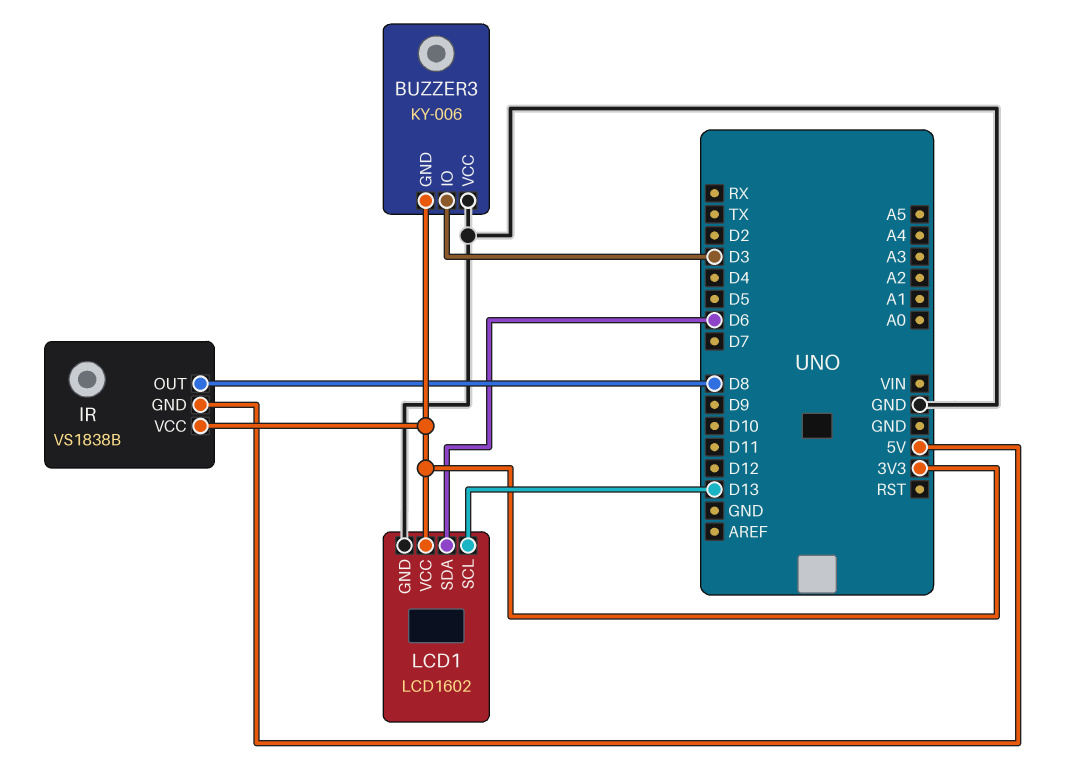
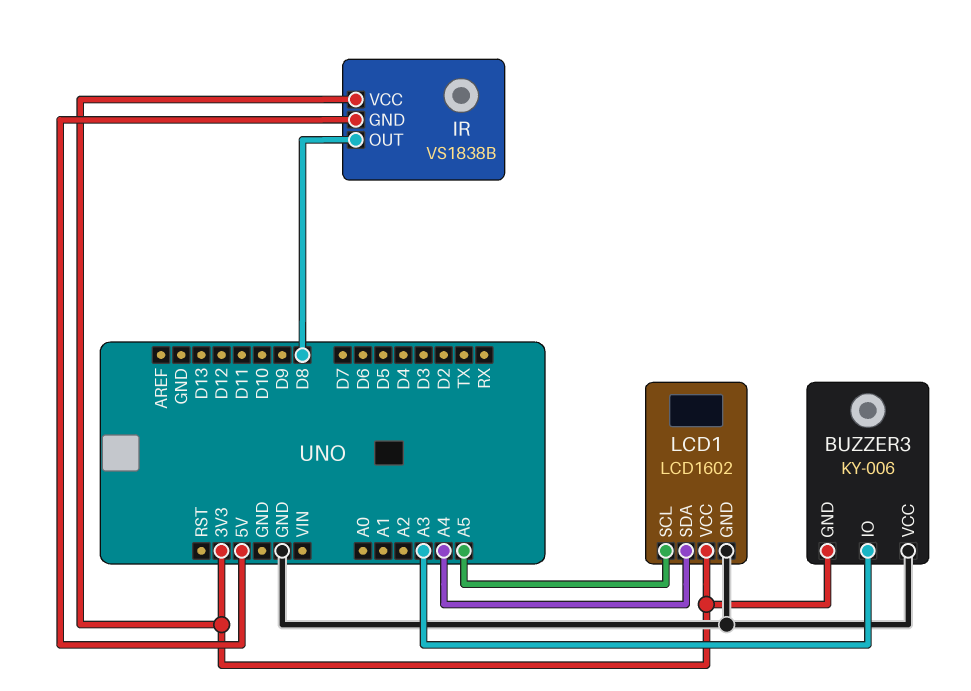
BUZZER3 pin IO: D3 -> A3
LCD1 pin SCL: D13 -> A5
LCD1 pin SDA: D6 -> A4

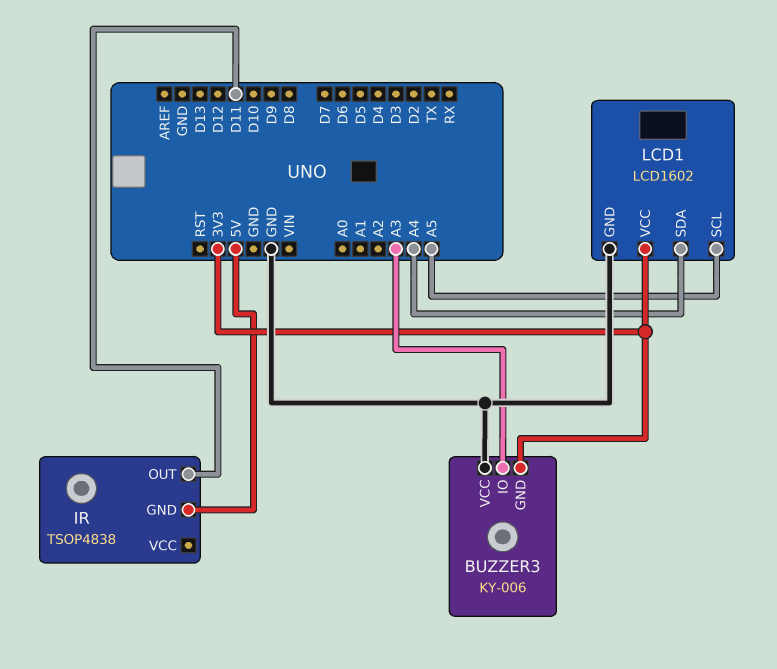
IR: VS1838B -> TSOP4838
IR pin OUT: D8 -> D11
IR pin VCC: 3V3 -> none

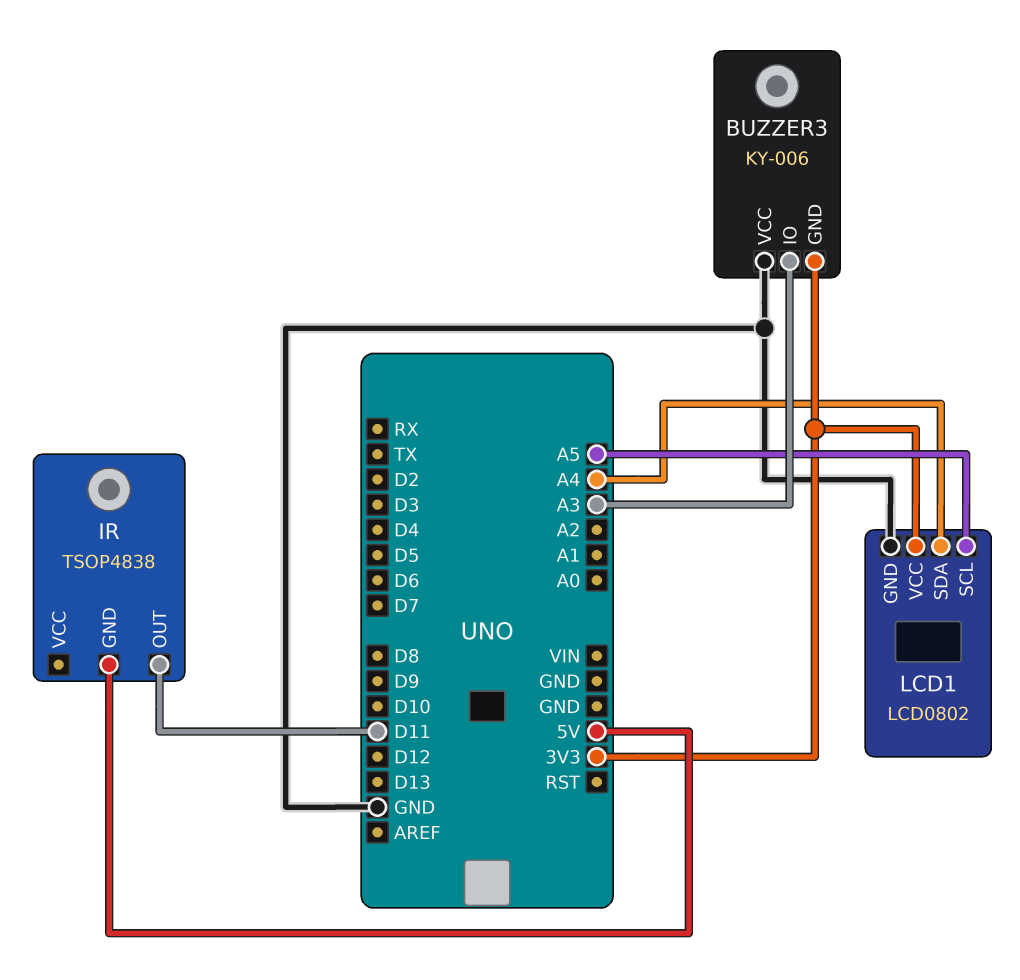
LCD1: LCD1602 -> LCD0802

